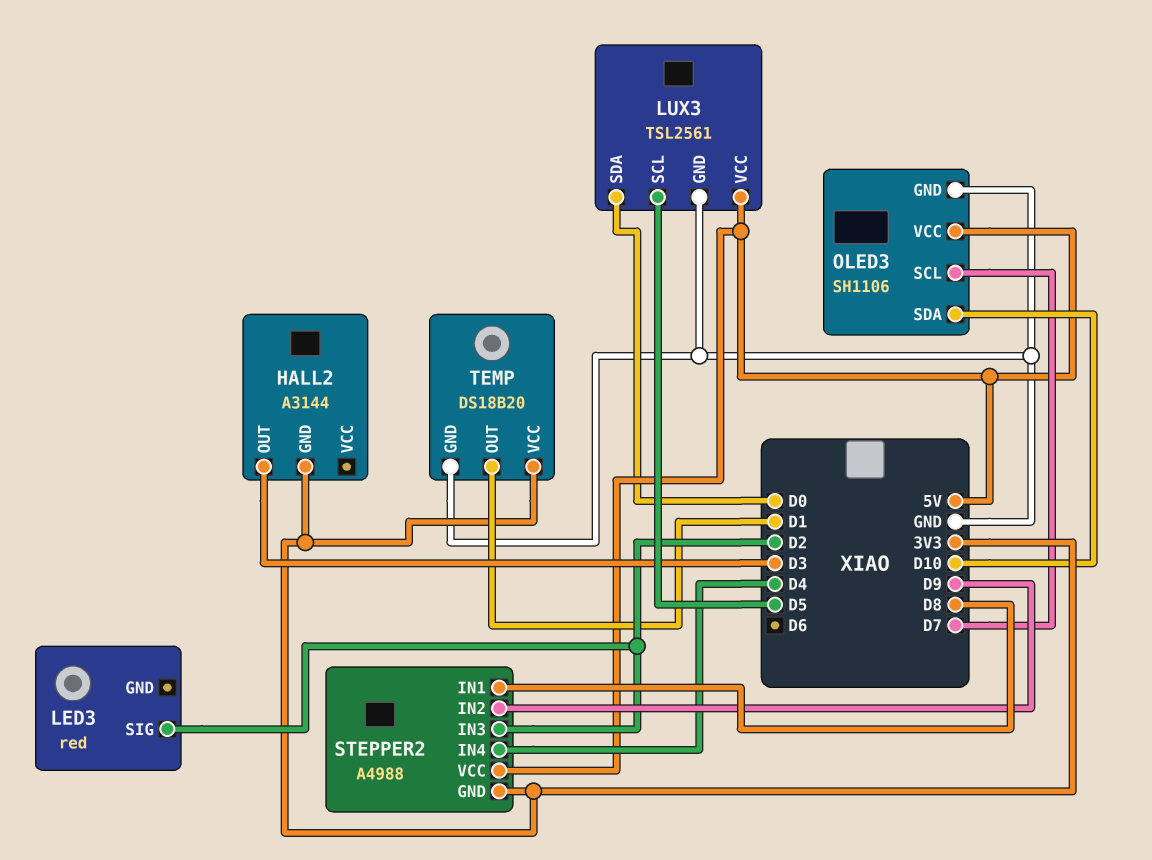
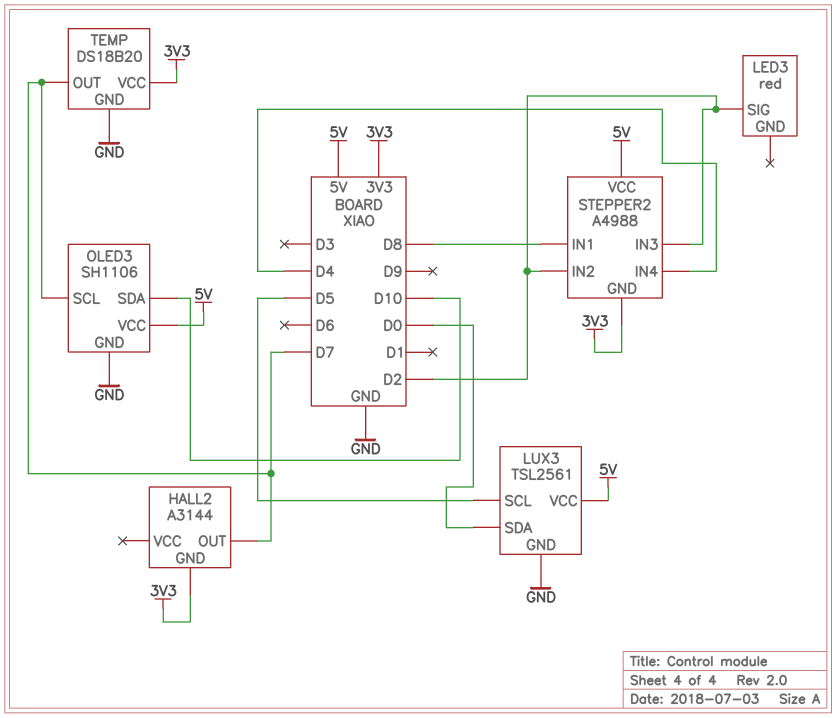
HALL2 pin OUT: D3 -> D7
STEPPER2 pin IN2: D9 -> D2
TEMP pin OUT: D1 -> D7

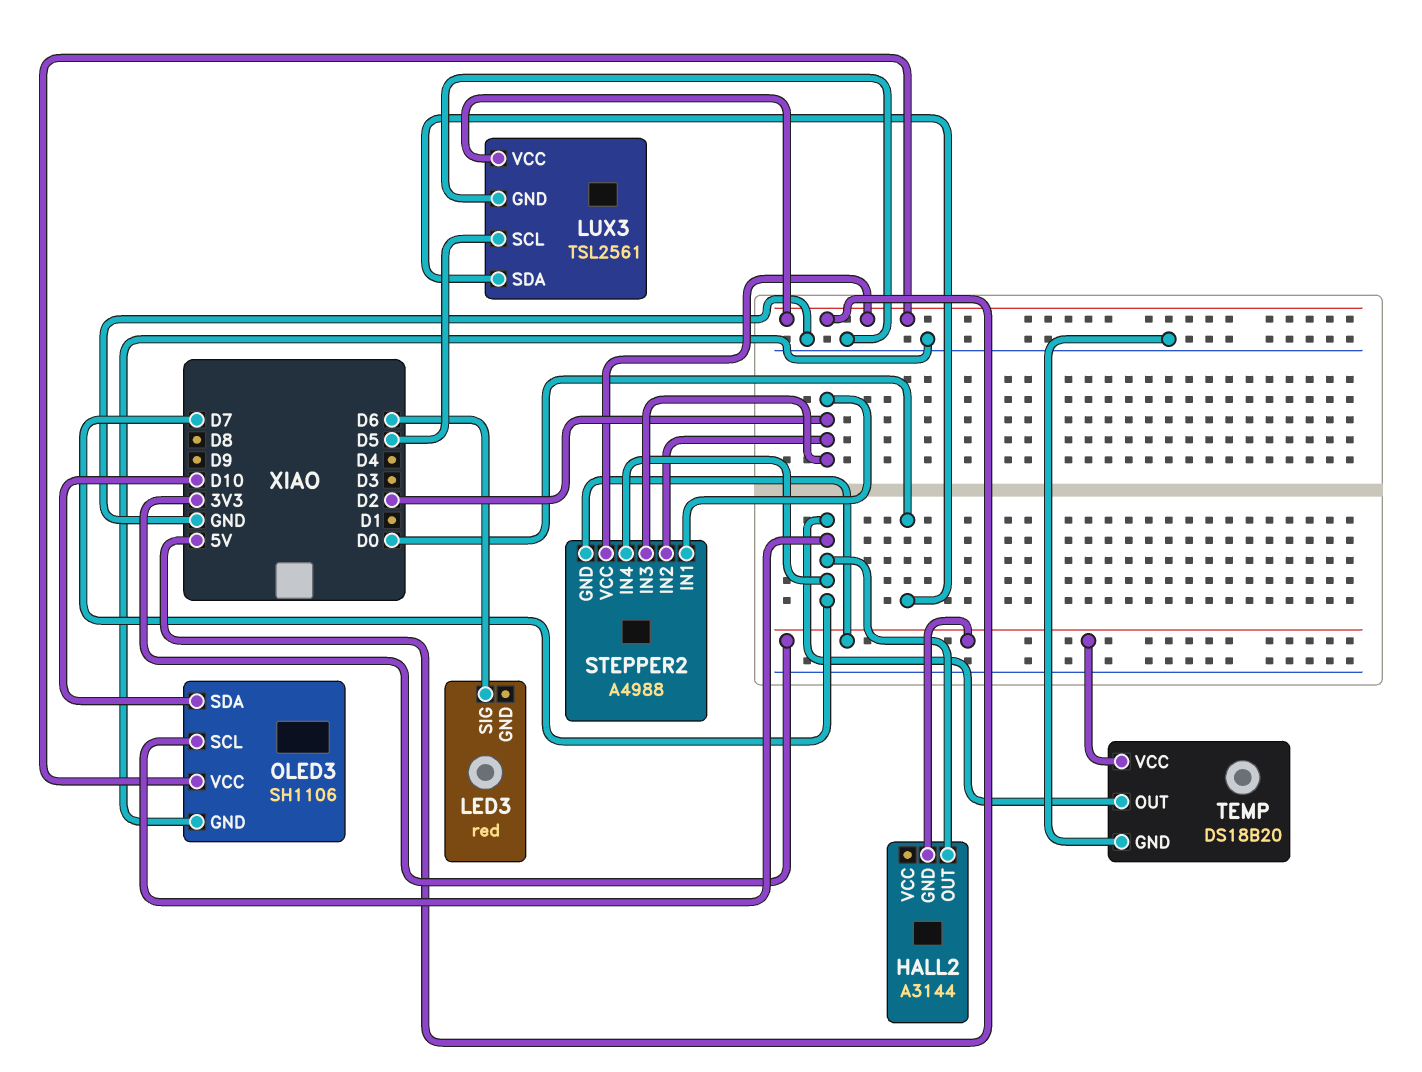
LED3 pin SIG: D2 -> D6
STEPPER2 pin IN1: D8 -> D2
STEPPER2 pin IN4: D4 -> D7

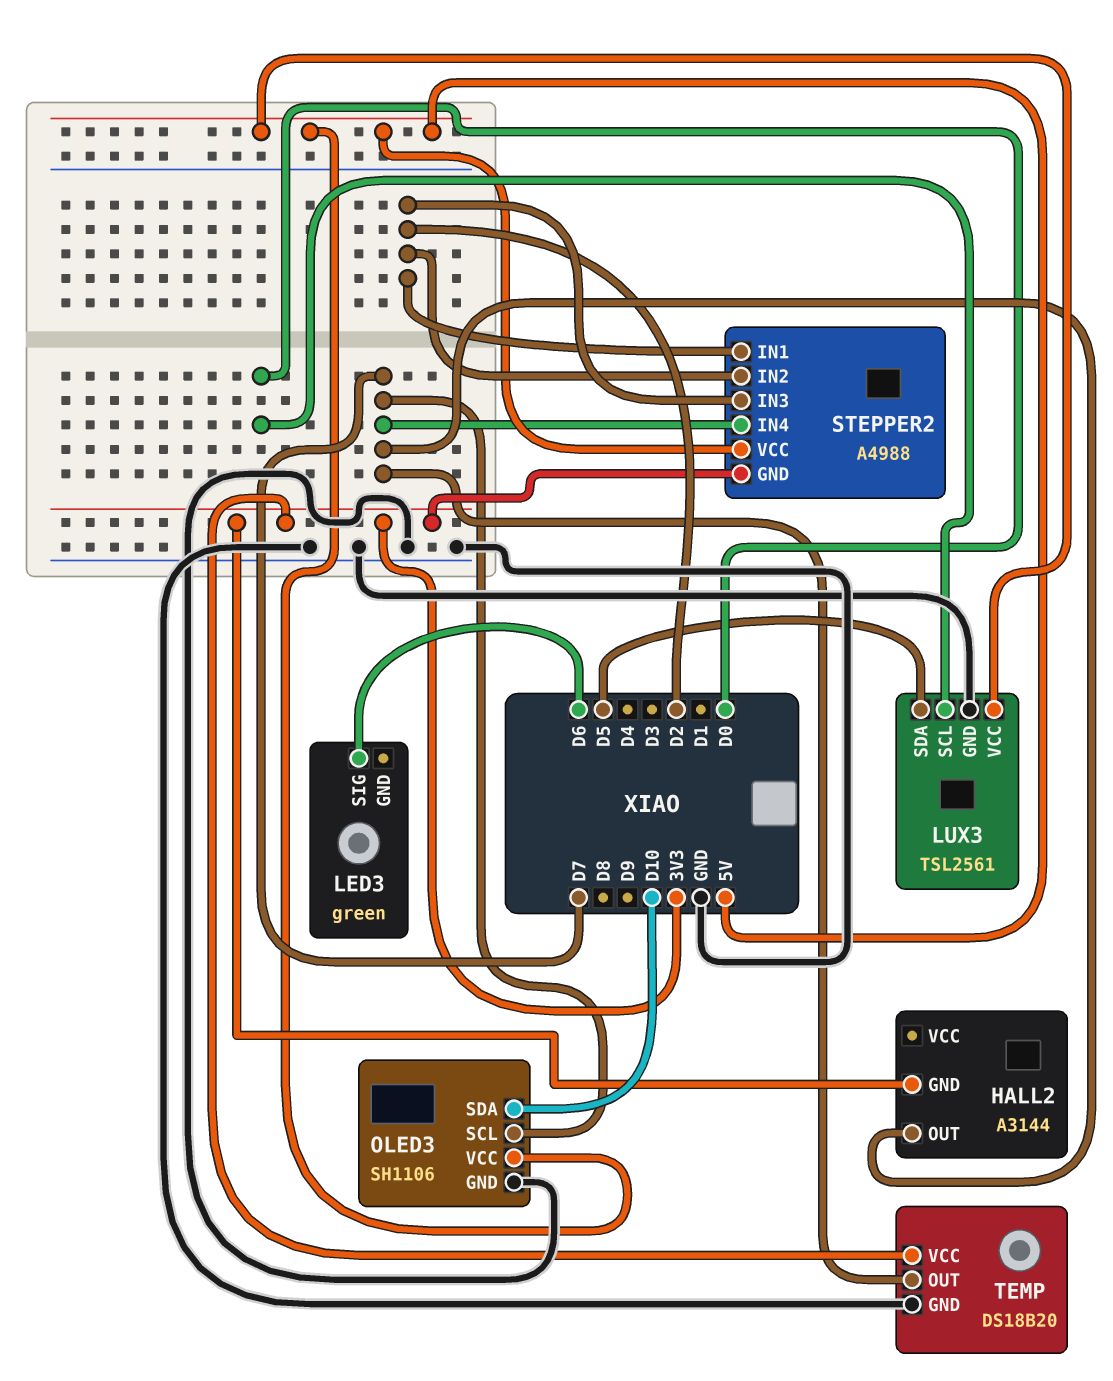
LED3: red -> green
LUX3 pin SCL: D5 -> D0
LUX3 pin SDA: D0 -> D5

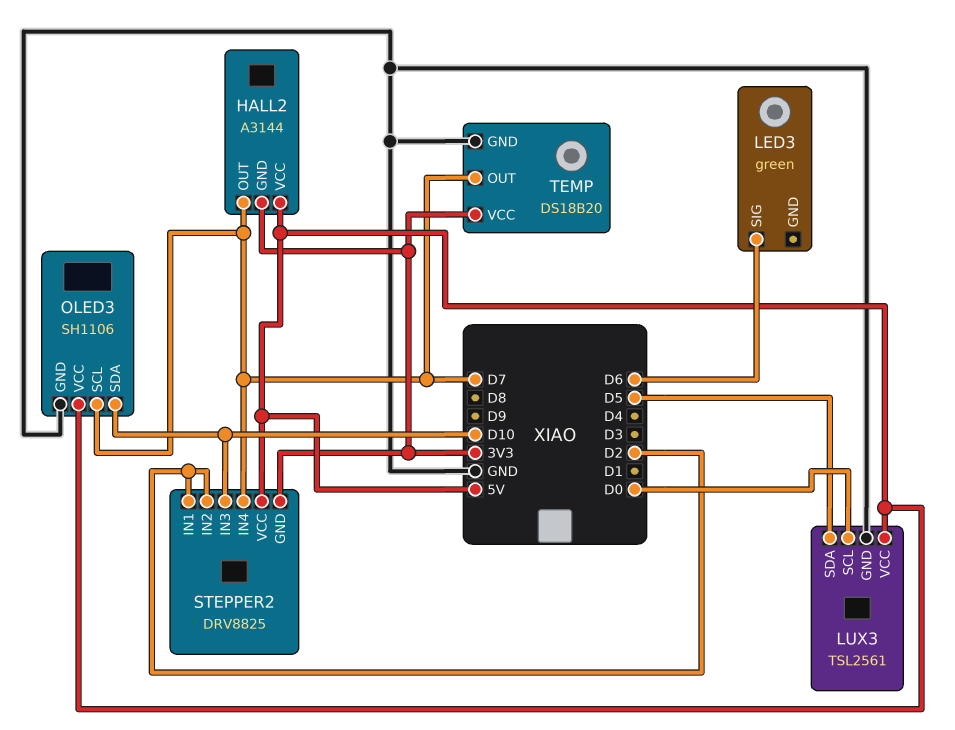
HALL2 pin VCC: none -> 5V
STEPPER2: A4988 -> DRV8825
STEPPER2 pin IN3: D2 -> D10

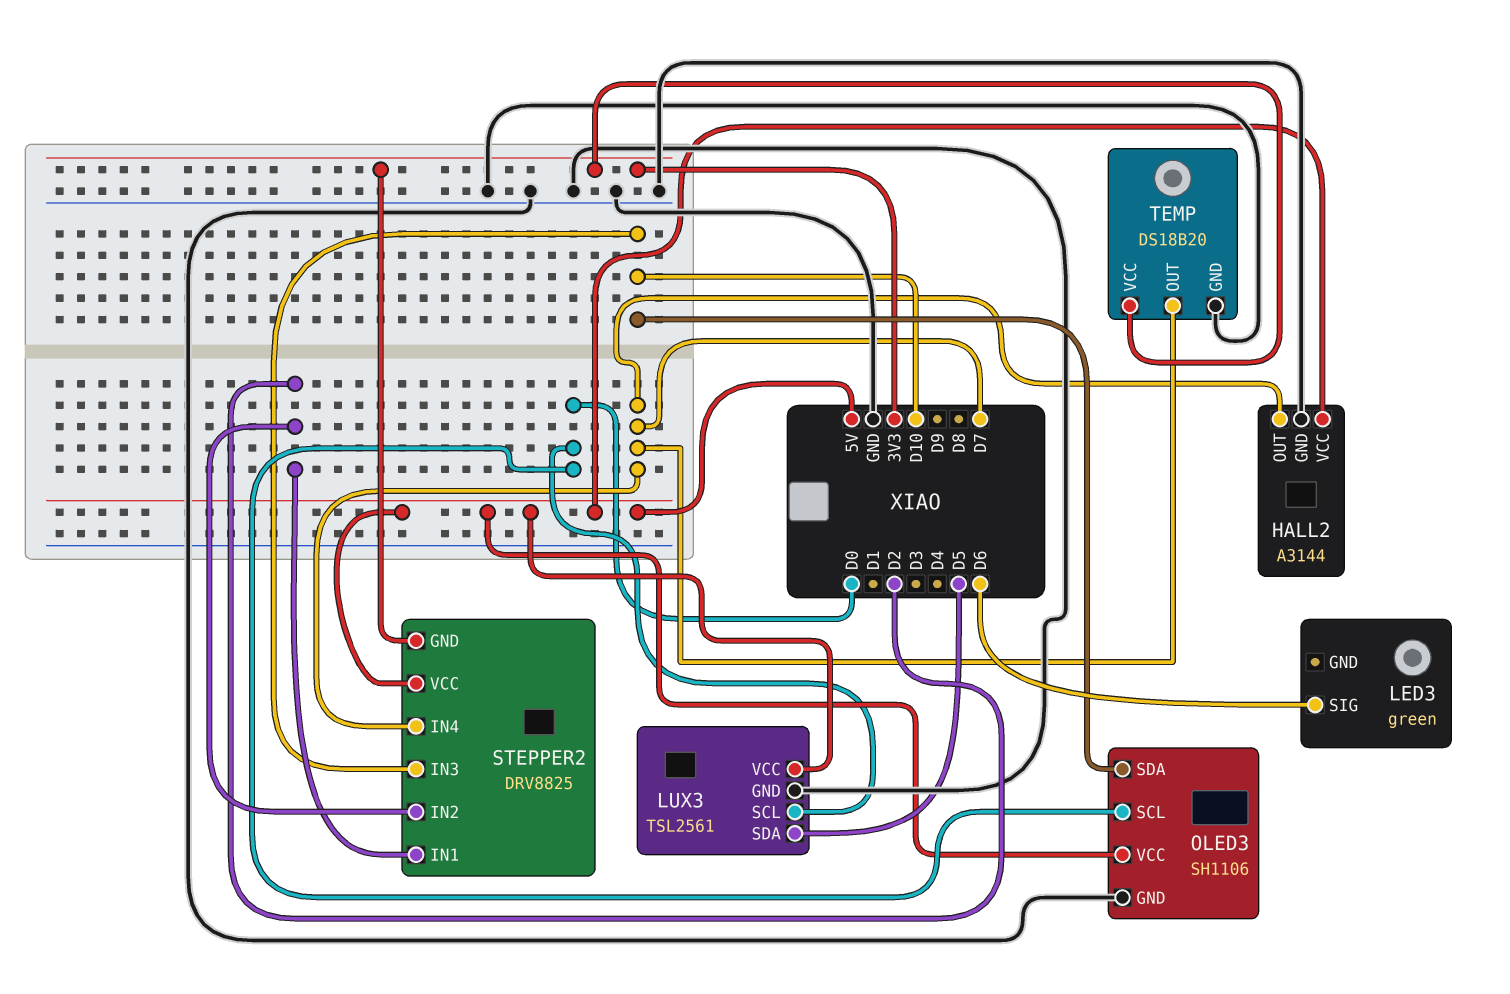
HALL2 pin GND: 3V3 -> GND
OLED3 pin SCL: D7 -> D0

